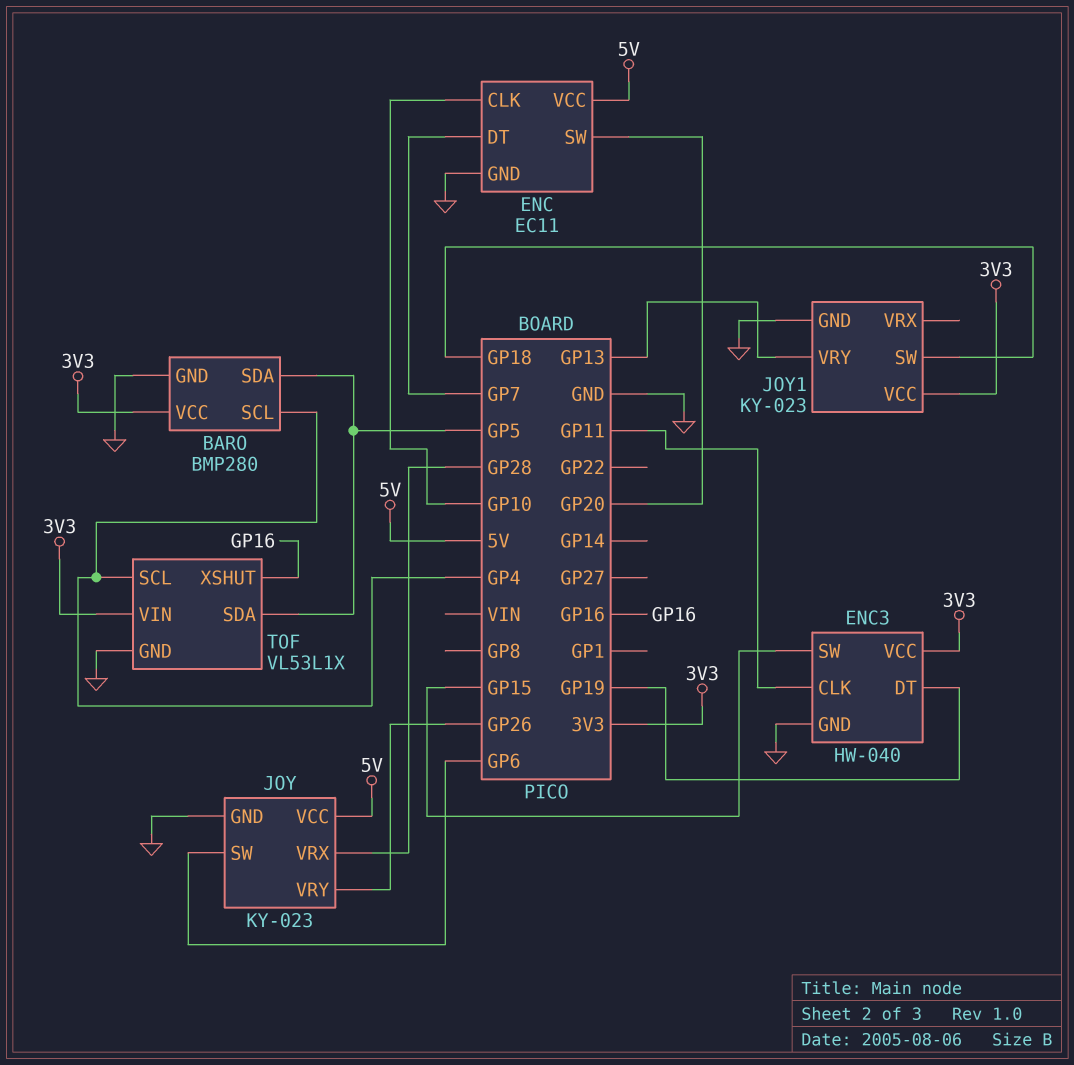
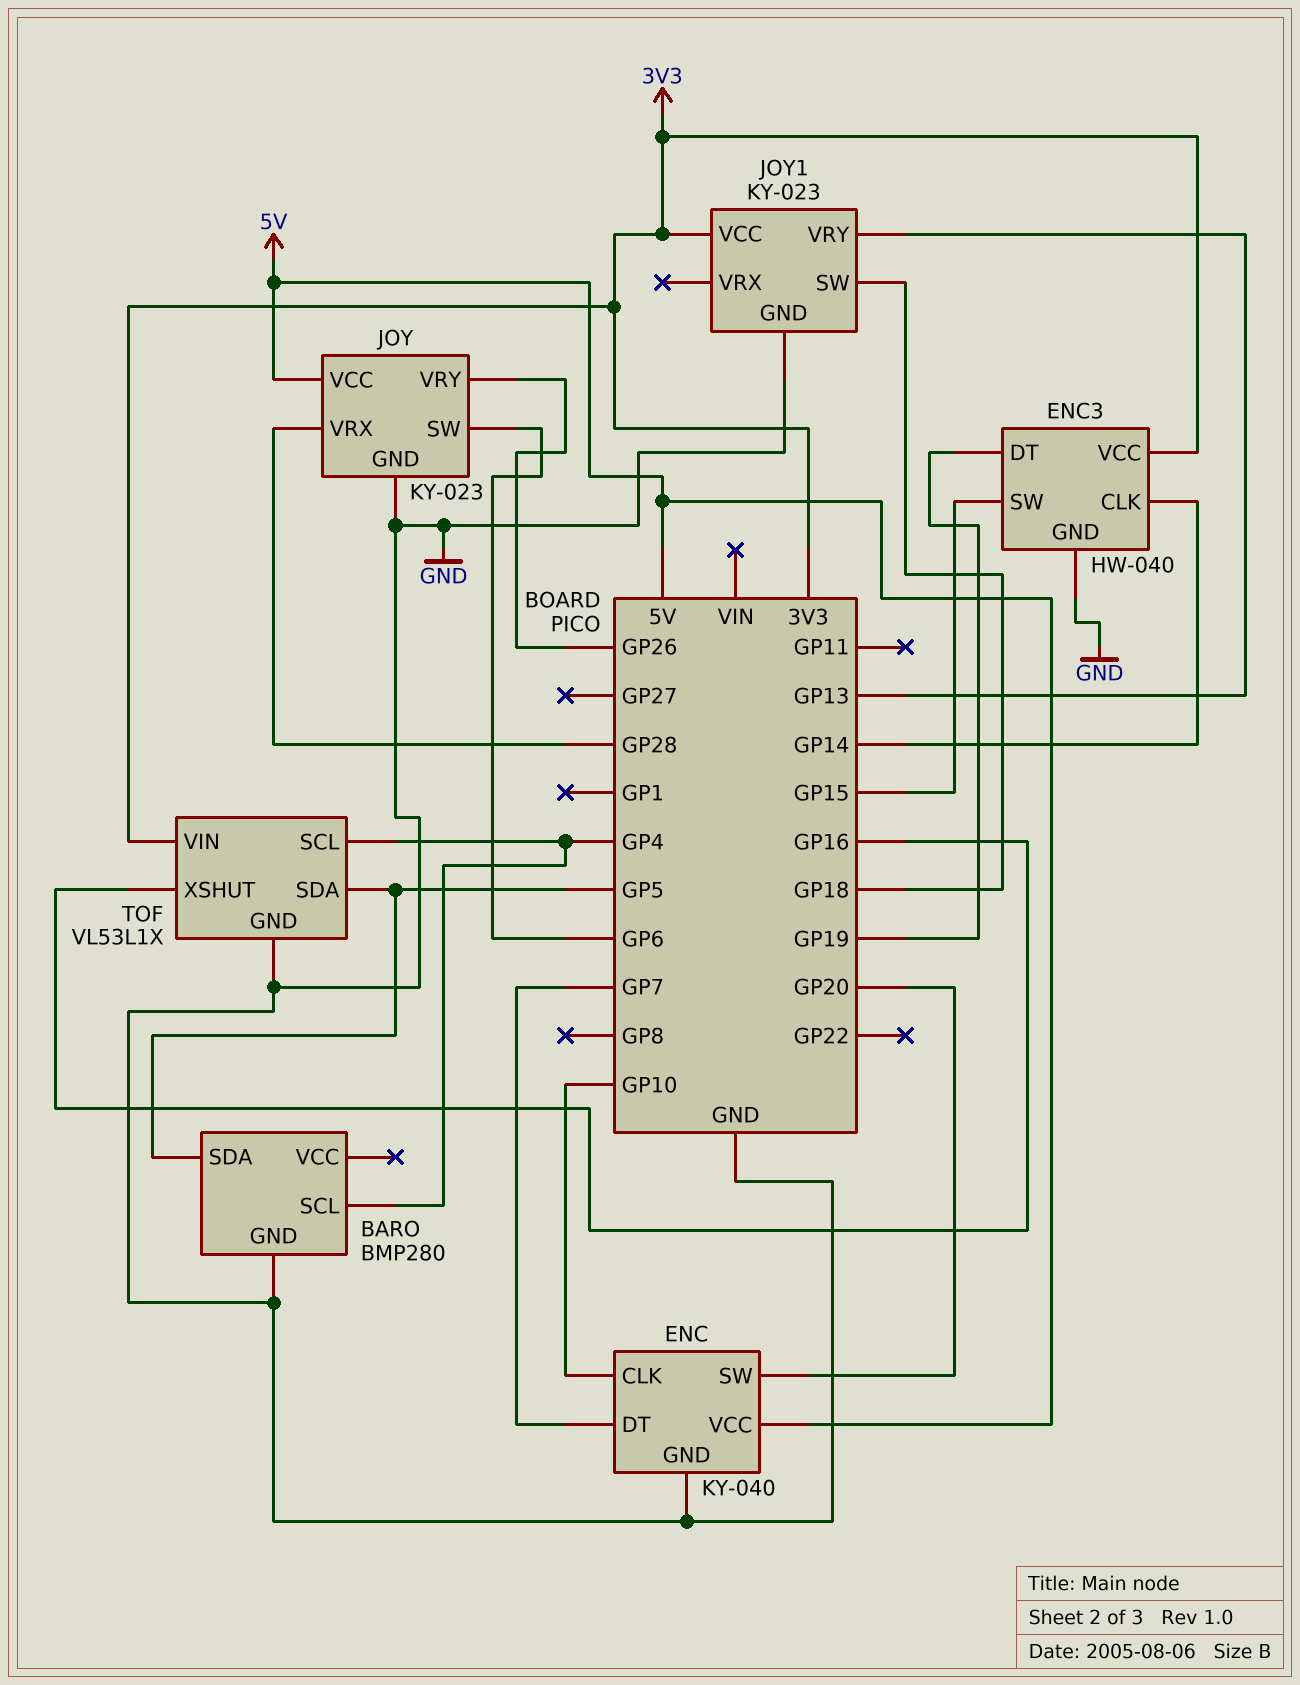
BARO pin VCC: 3V3 -> none
ENC: EC11 -> KY-040
ENC3 pin CLK: GP11 -> GP14

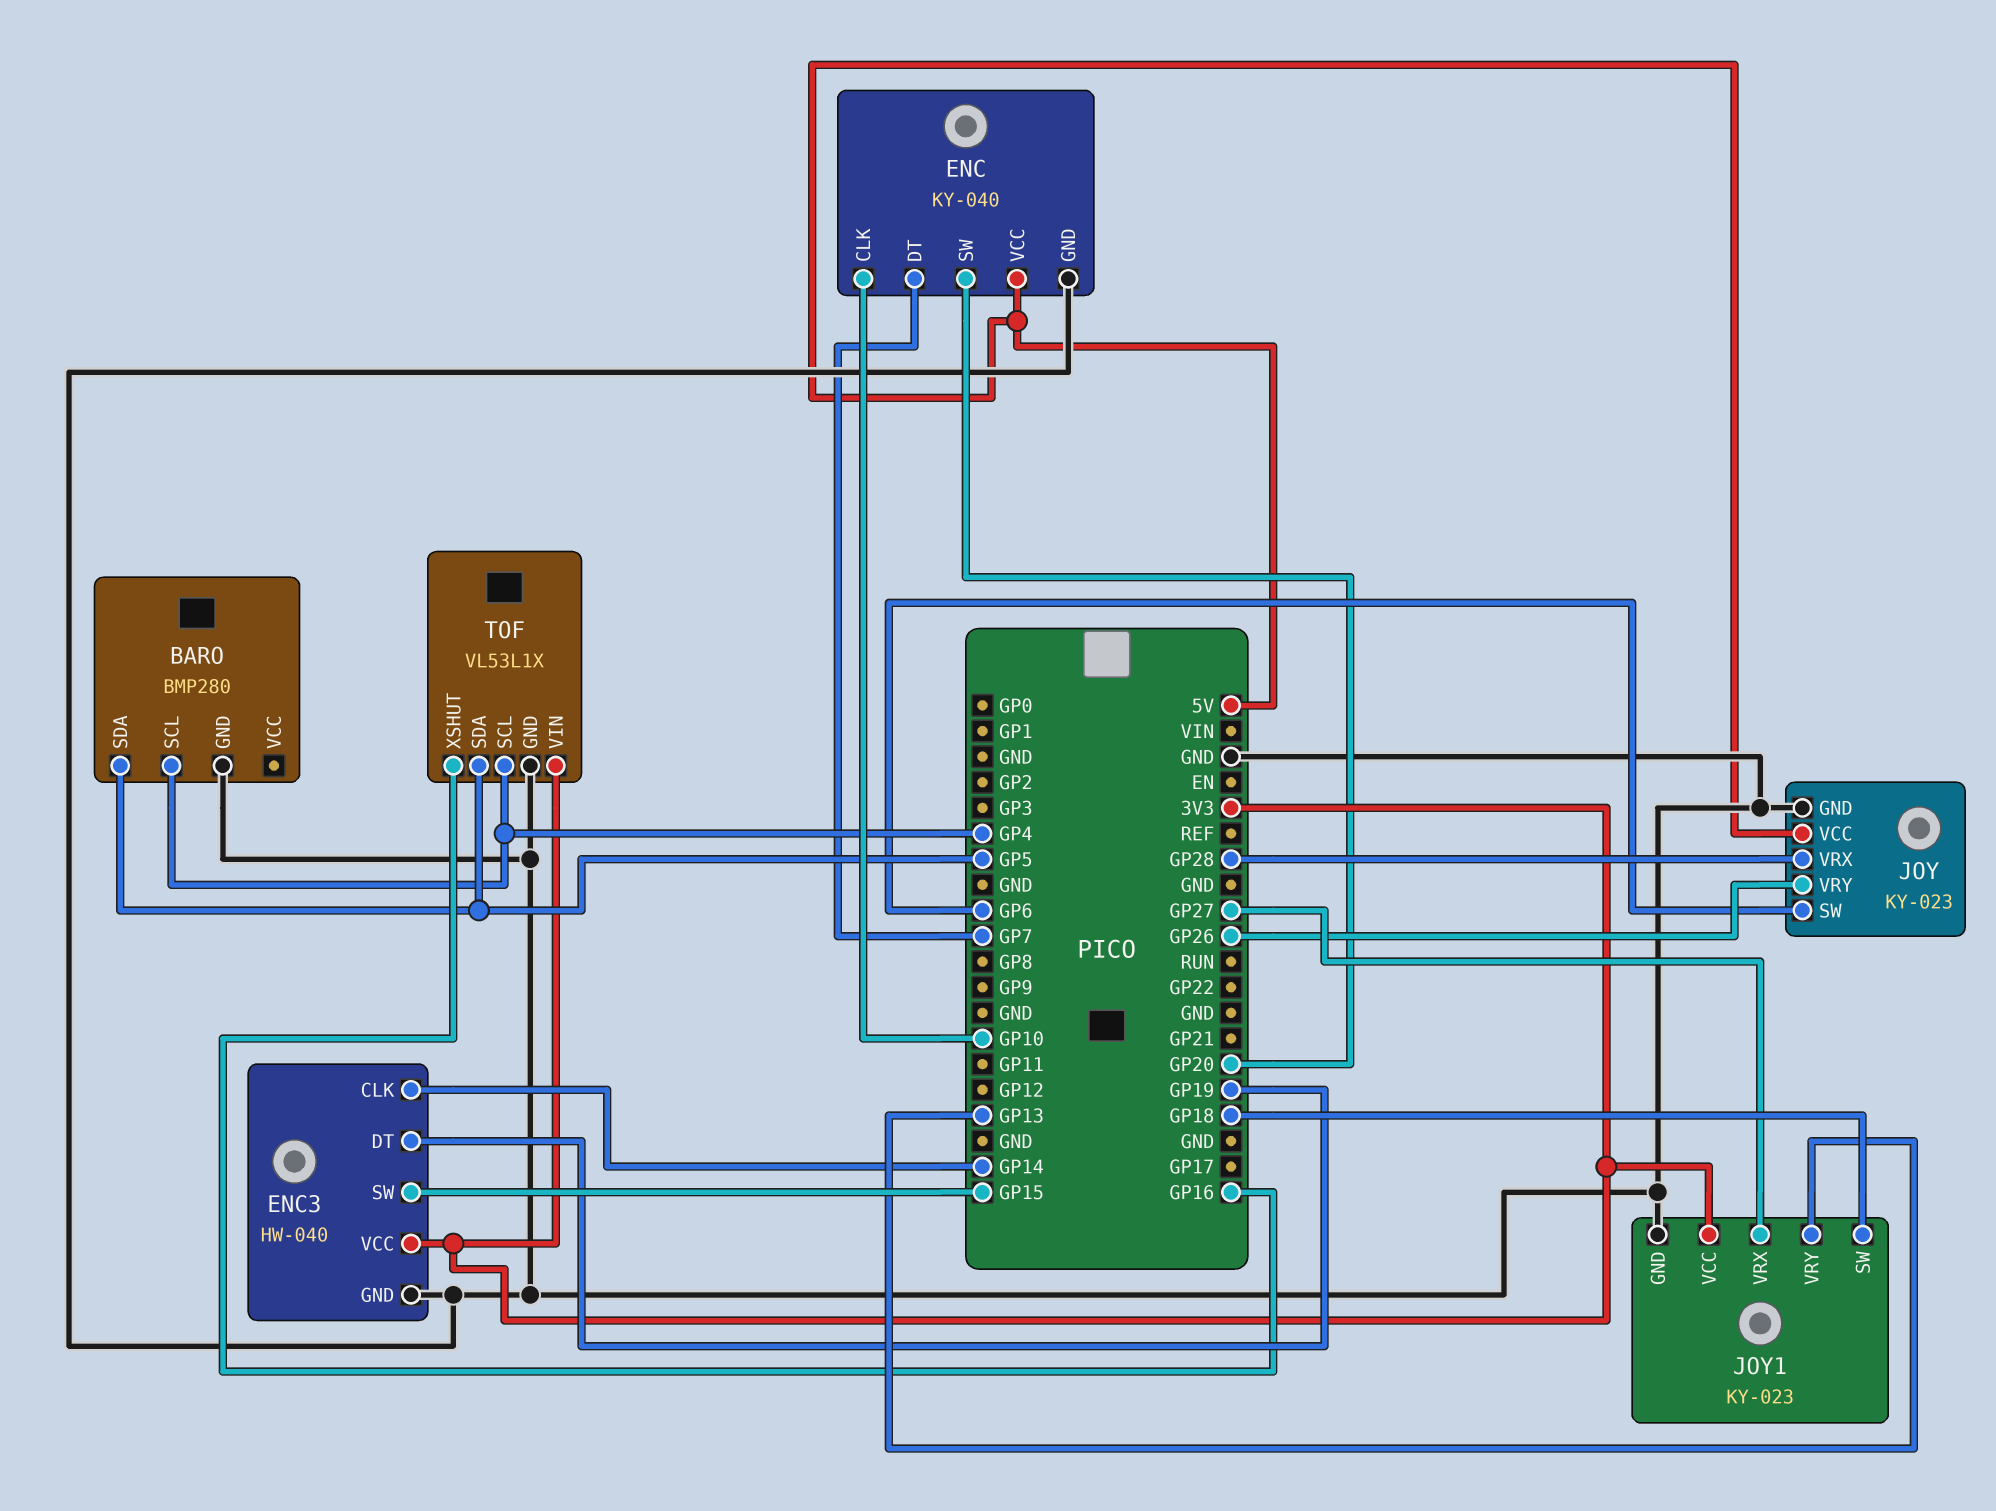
JOY1 pin VRX: none -> GP27

